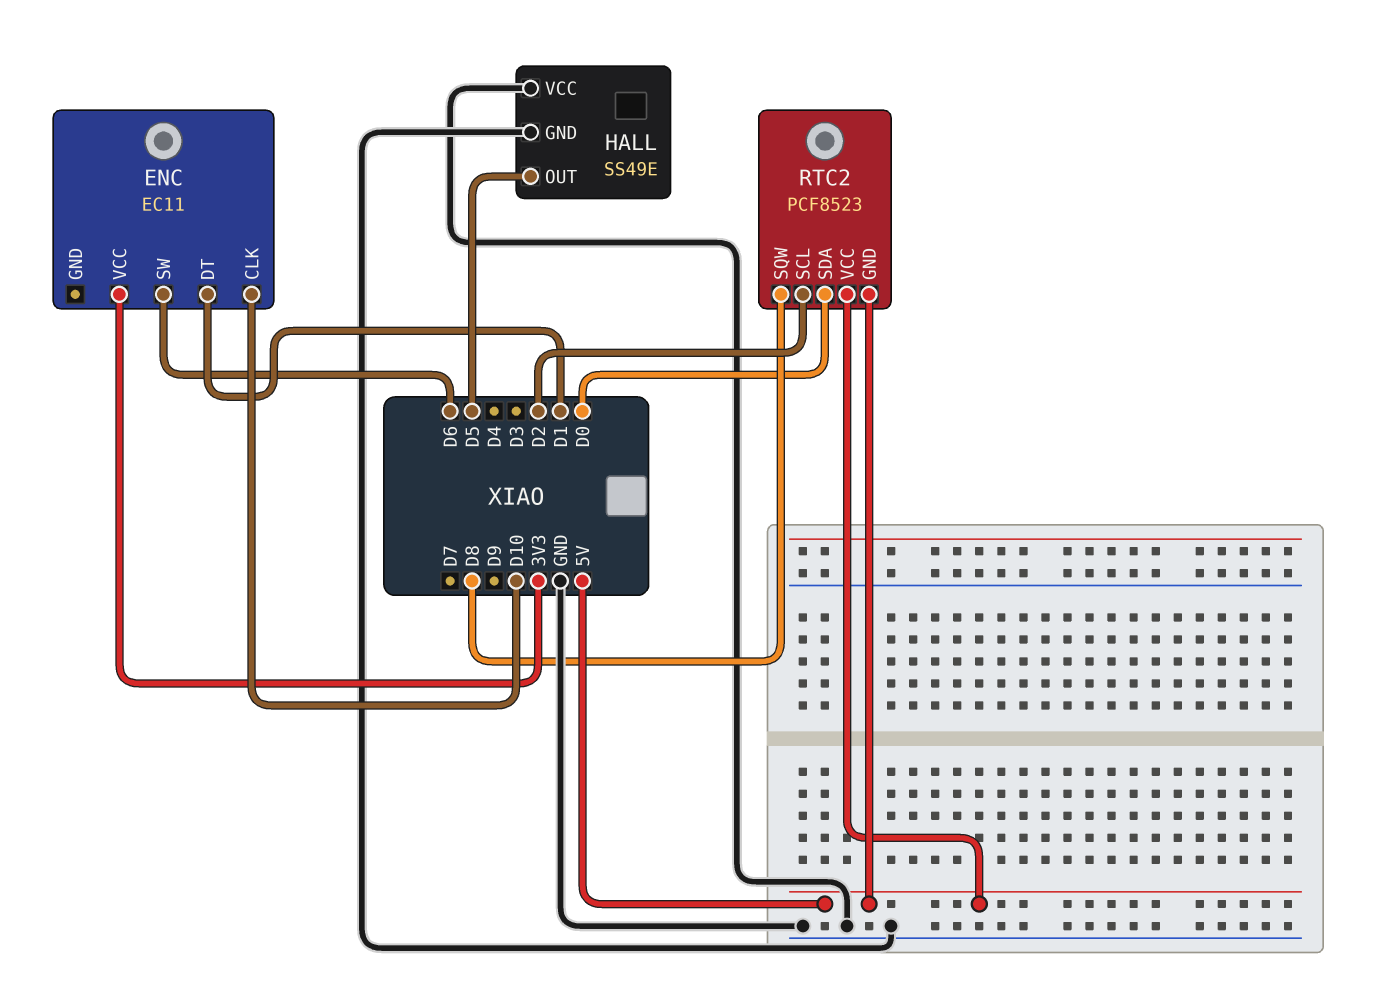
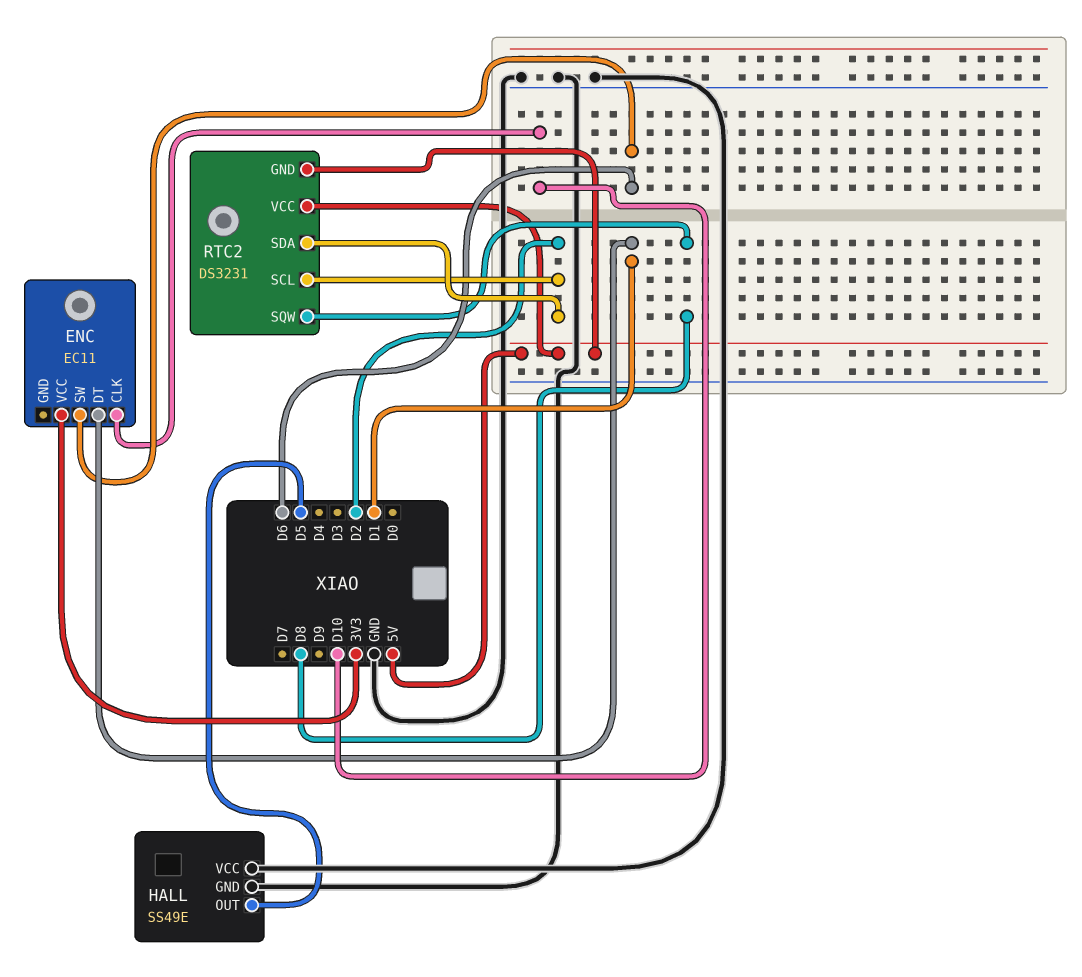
RTC2: PCF8523 -> DS3231
RTC2 pin SDA: D0 -> D2

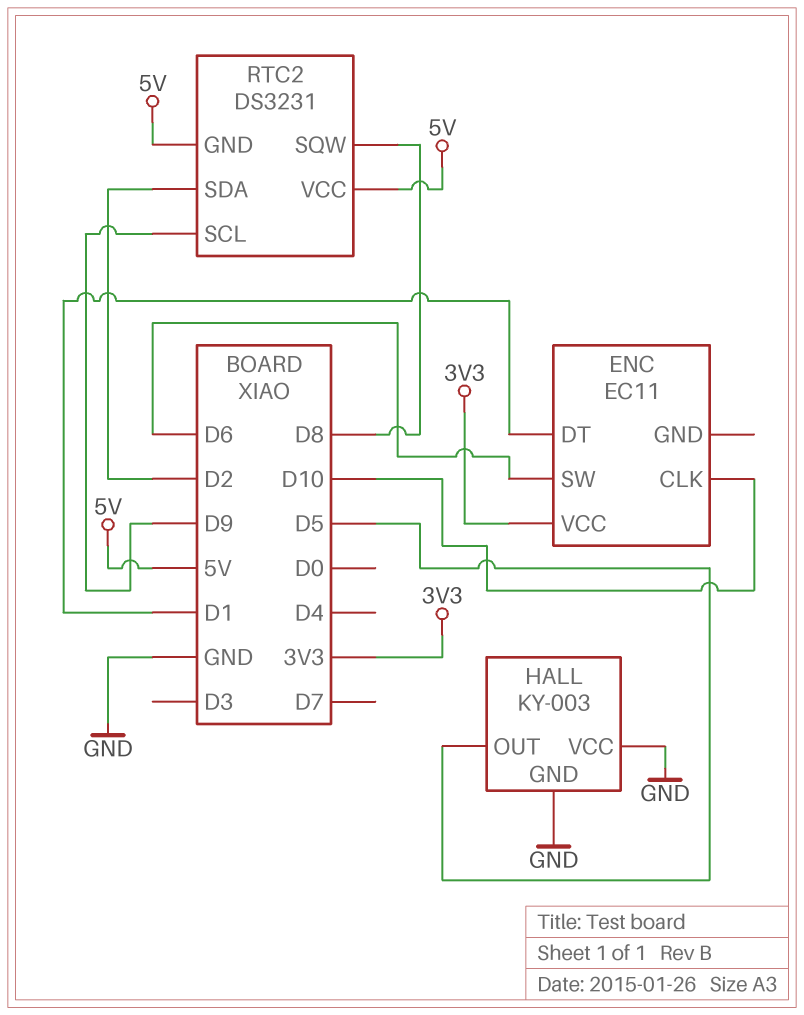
HALL: SS49E -> KY-003
RTC2 pin SCL: D2 -> D9

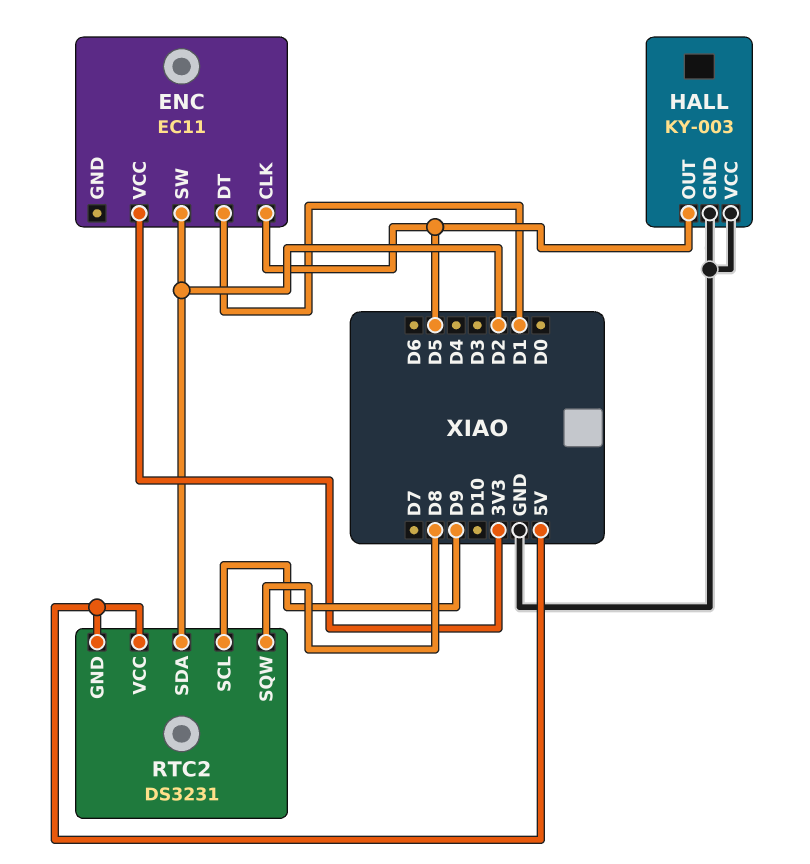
ENC pin CLK: D10 -> D5
ENC pin SW: D6 -> D2

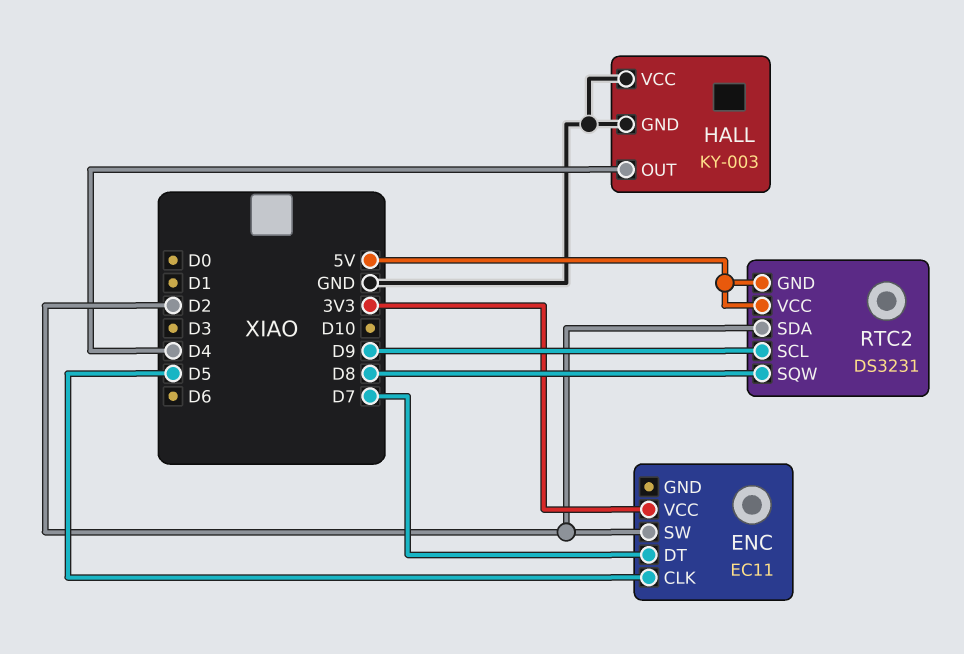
ENC pin DT: D1 -> D7
HALL pin OUT: D5 -> D4

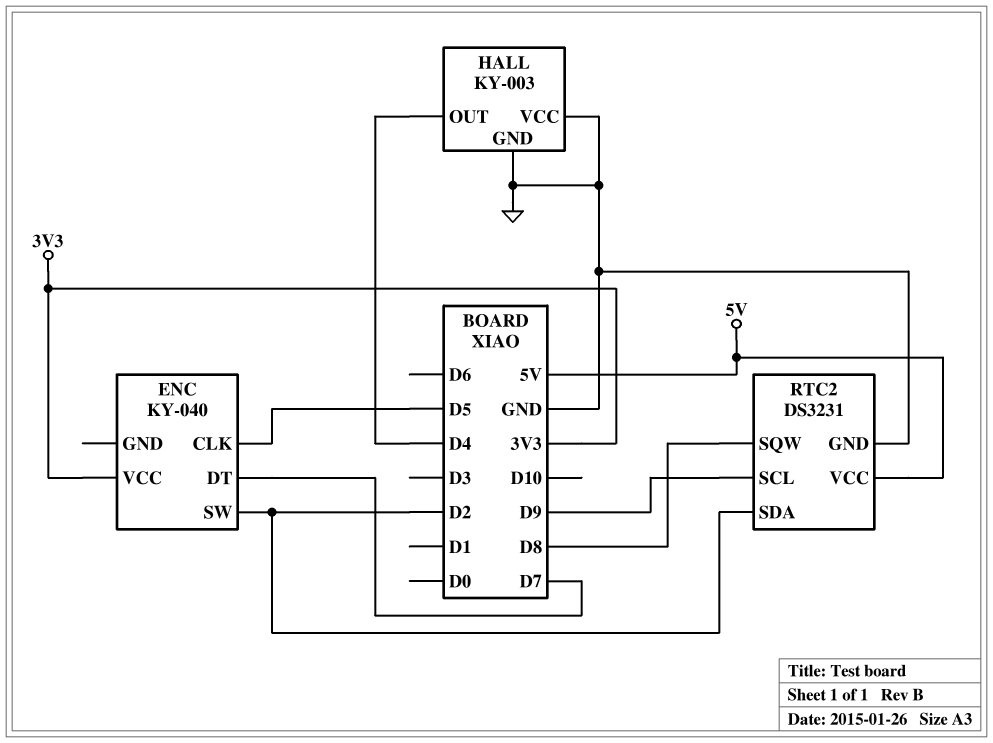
ENC: EC11 -> KY-040
RTC2 pin GND: 5V -> GND

